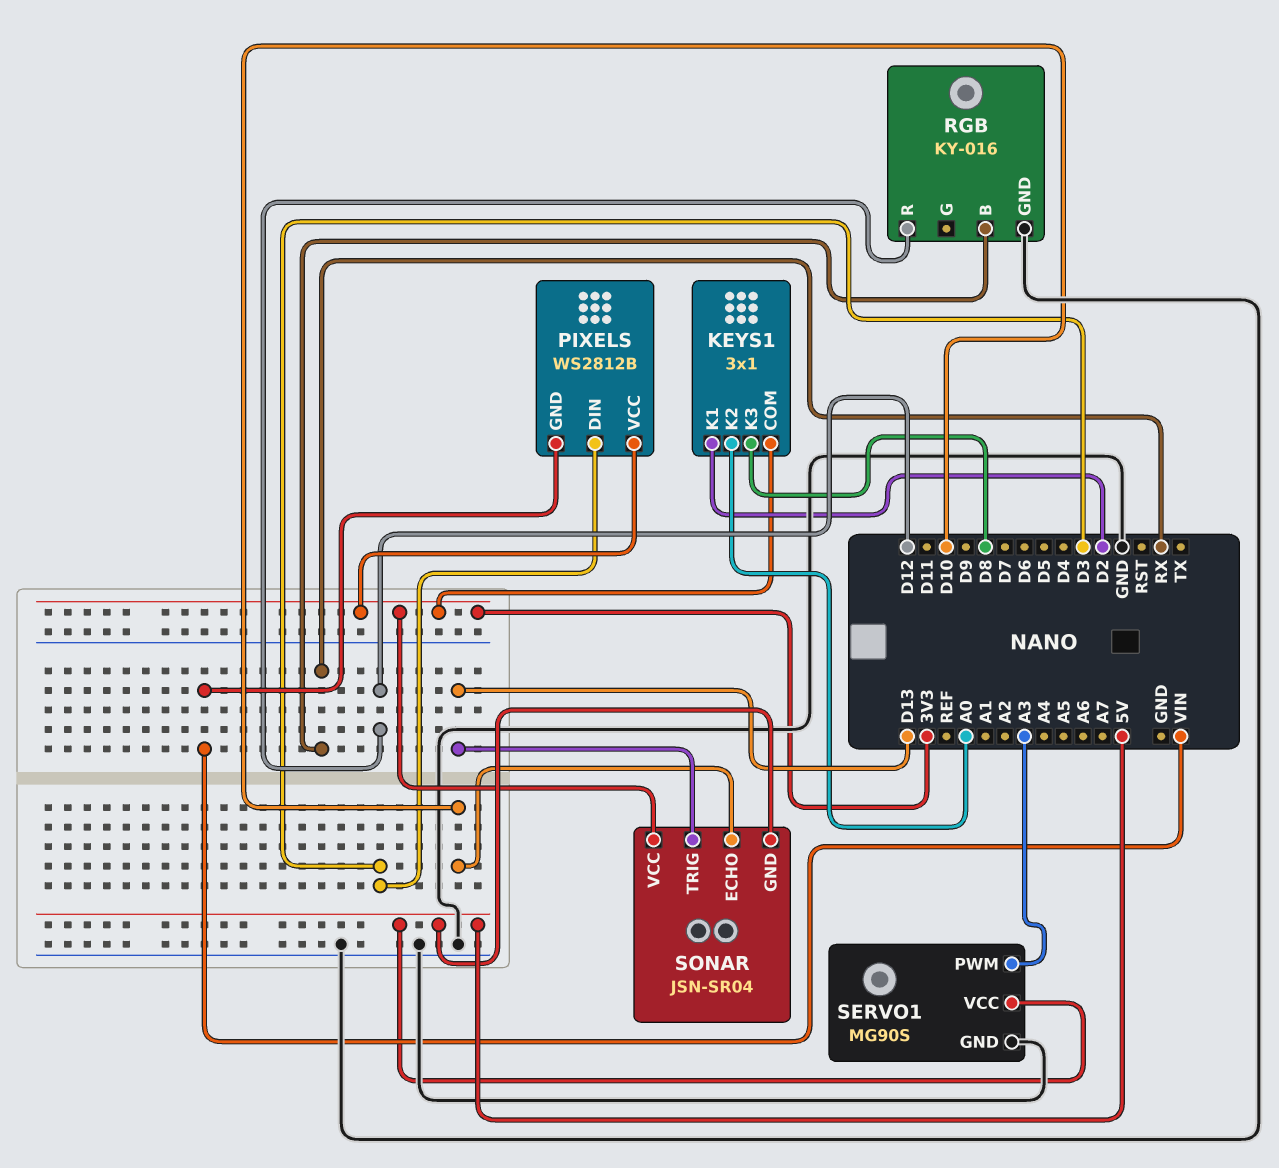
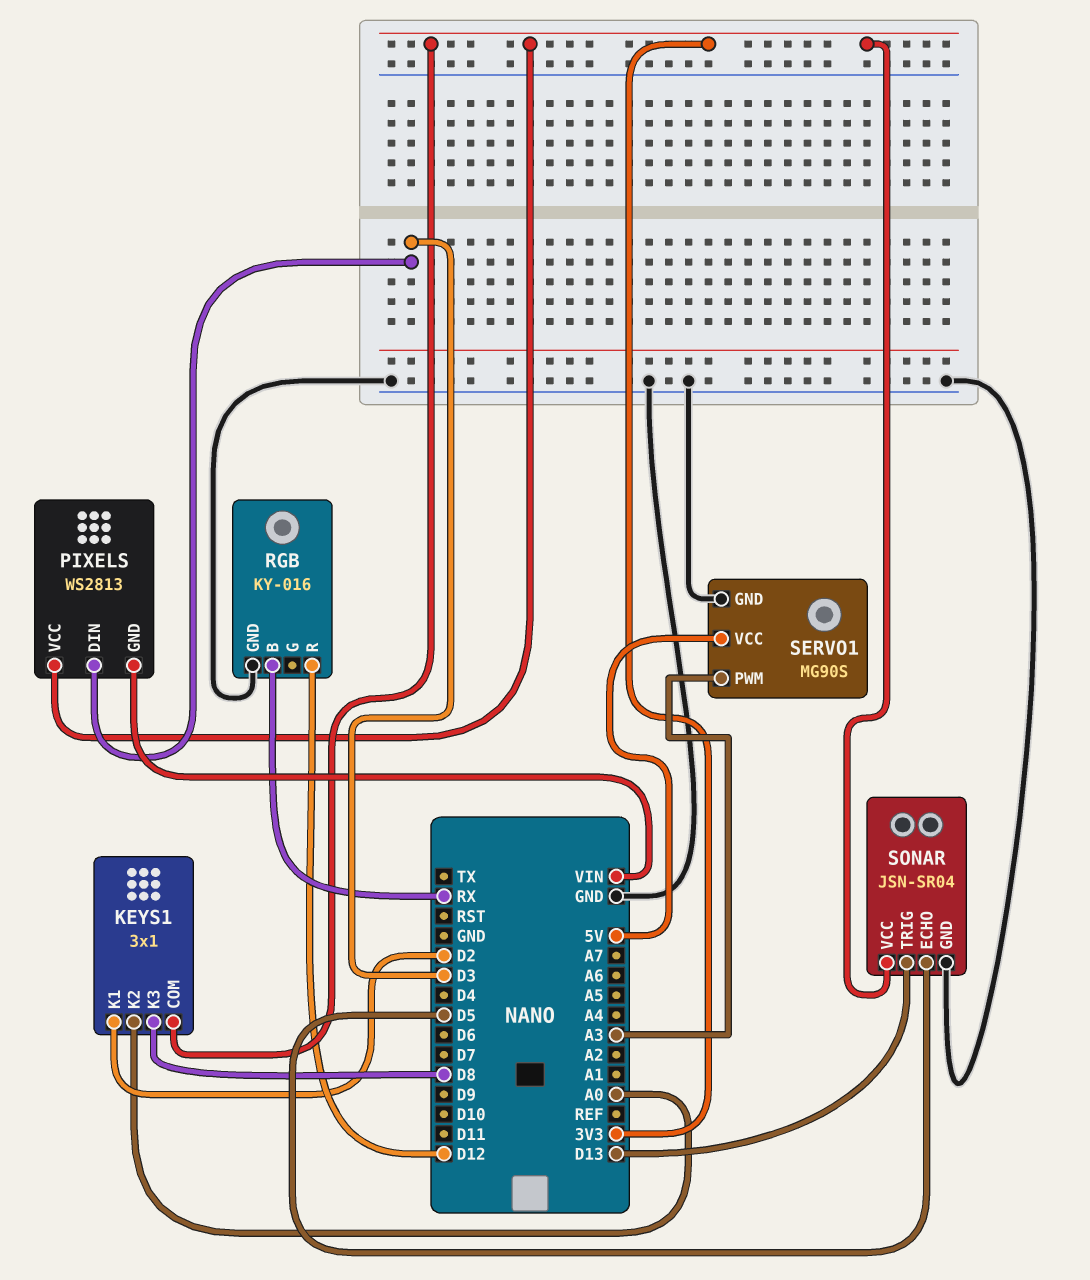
PIXELS: WS2812B -> WS2813
SONAR pin ECHO: D10 -> D5
SONAR pin GND: 5V -> GND

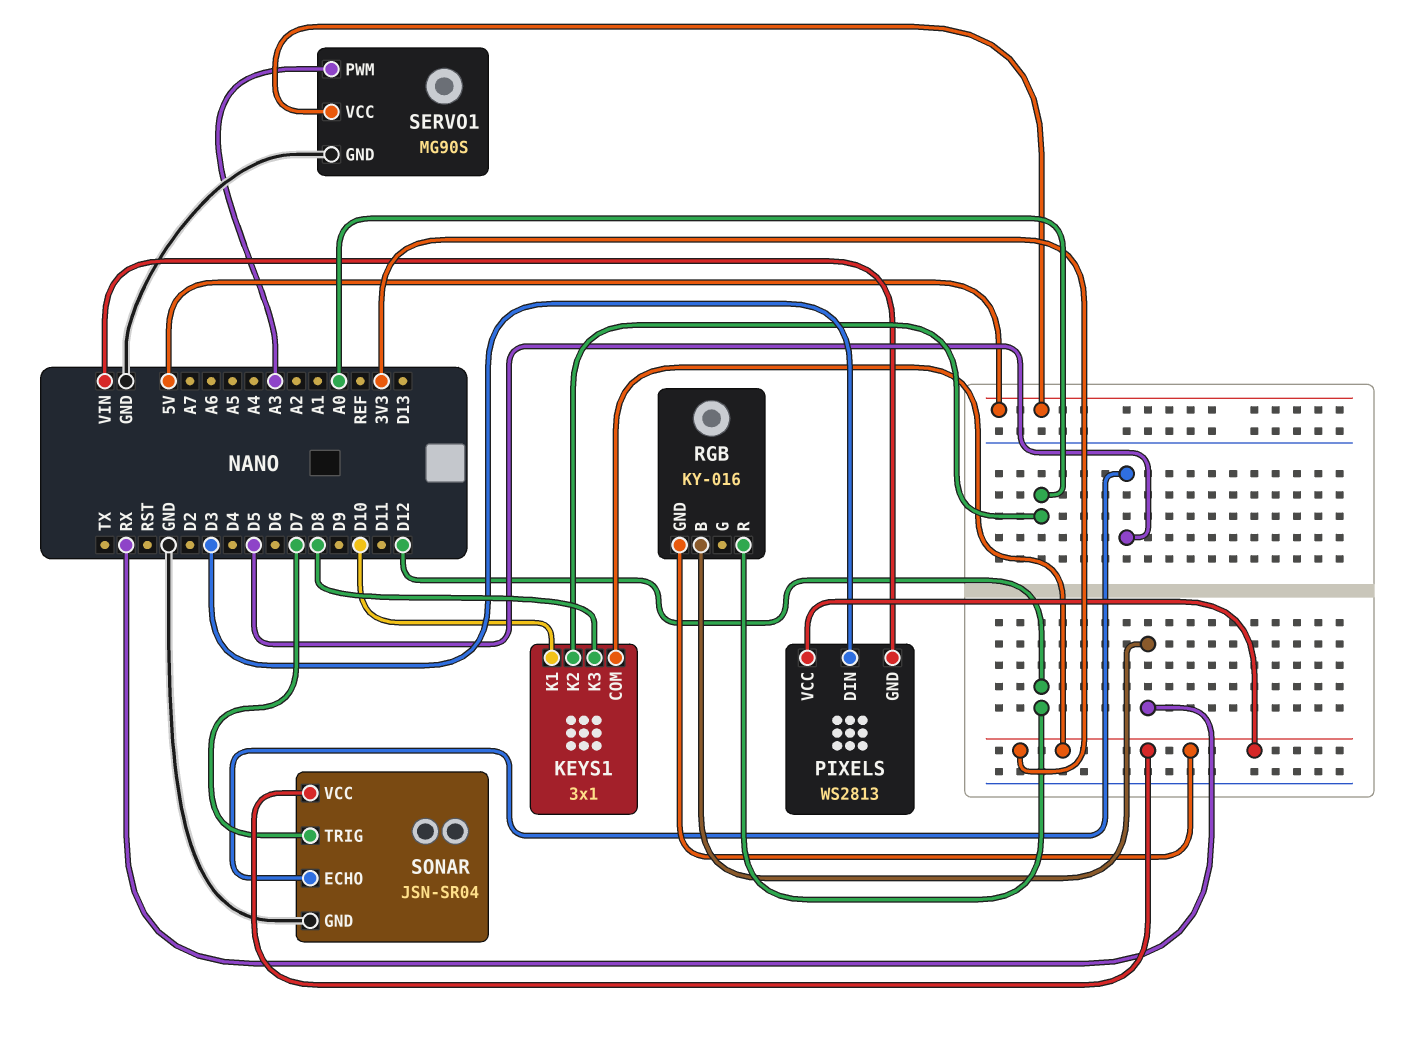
KEYS1 pin K1: D2 -> D10
RGB pin GND: GND -> 3V3
SONAR pin TRIG: D13 -> D7

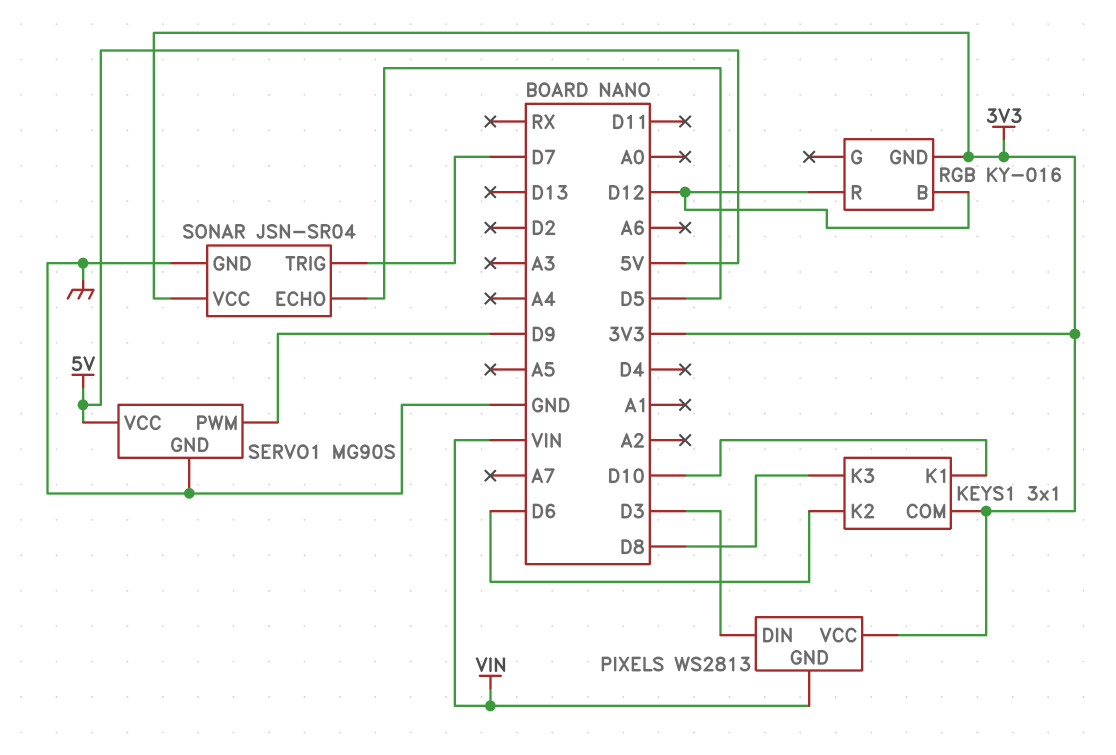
KEYS1 pin K2: A0 -> D6
RGB pin B: RX -> D12
SERVO1 pin PWM: A3 -> D9

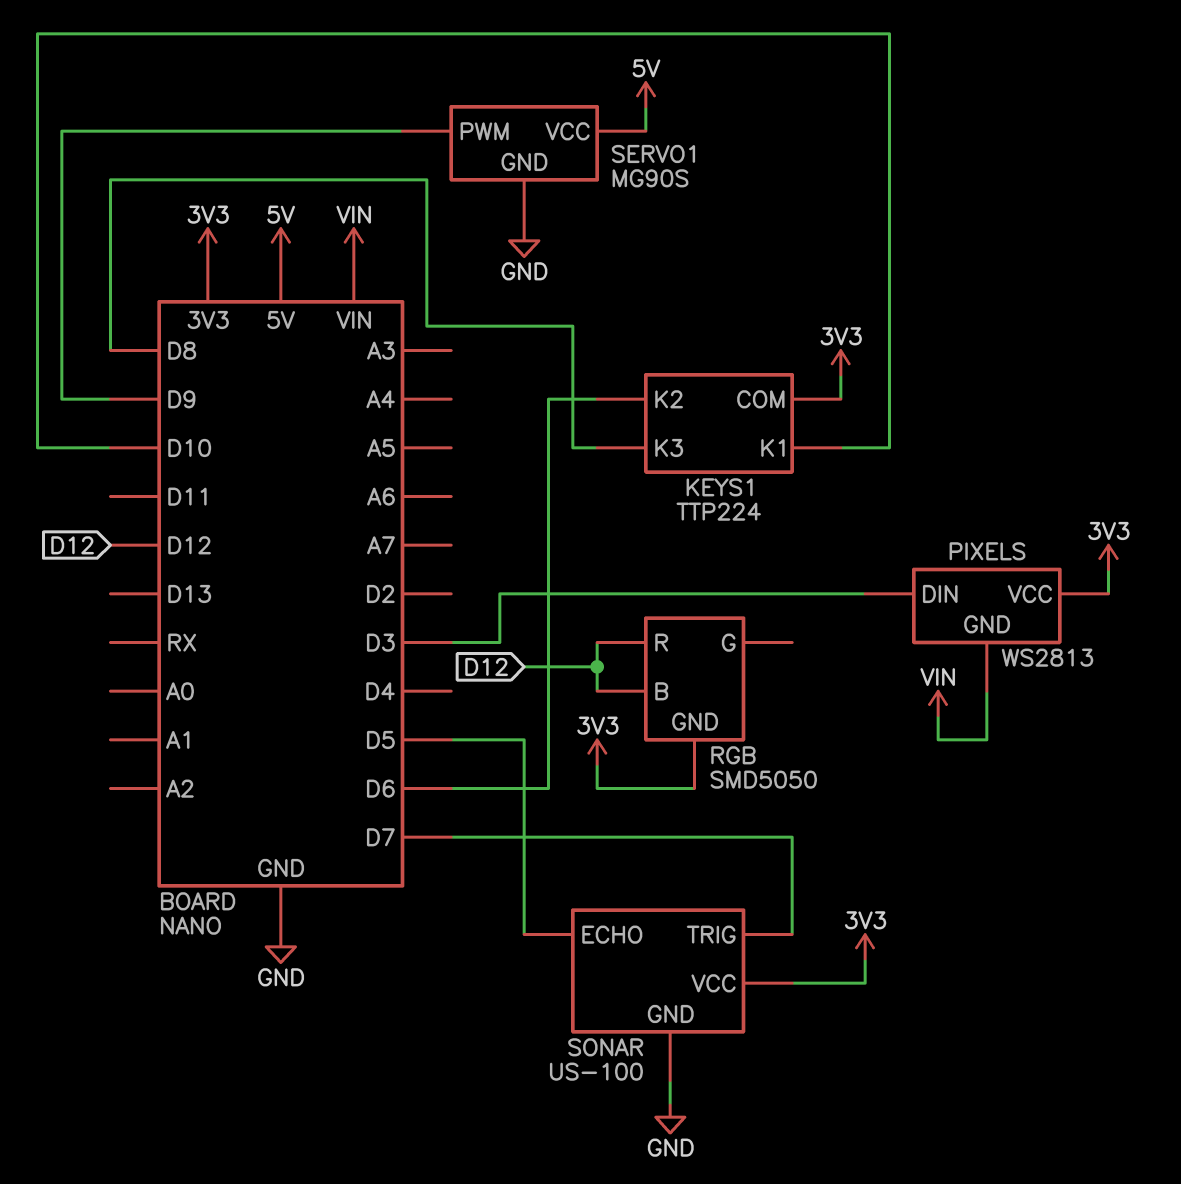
KEYS1: 3x1 -> TTP224
RGB: KY-016 -> SMD5050
SONAR: JSN-SR04 -> US-100

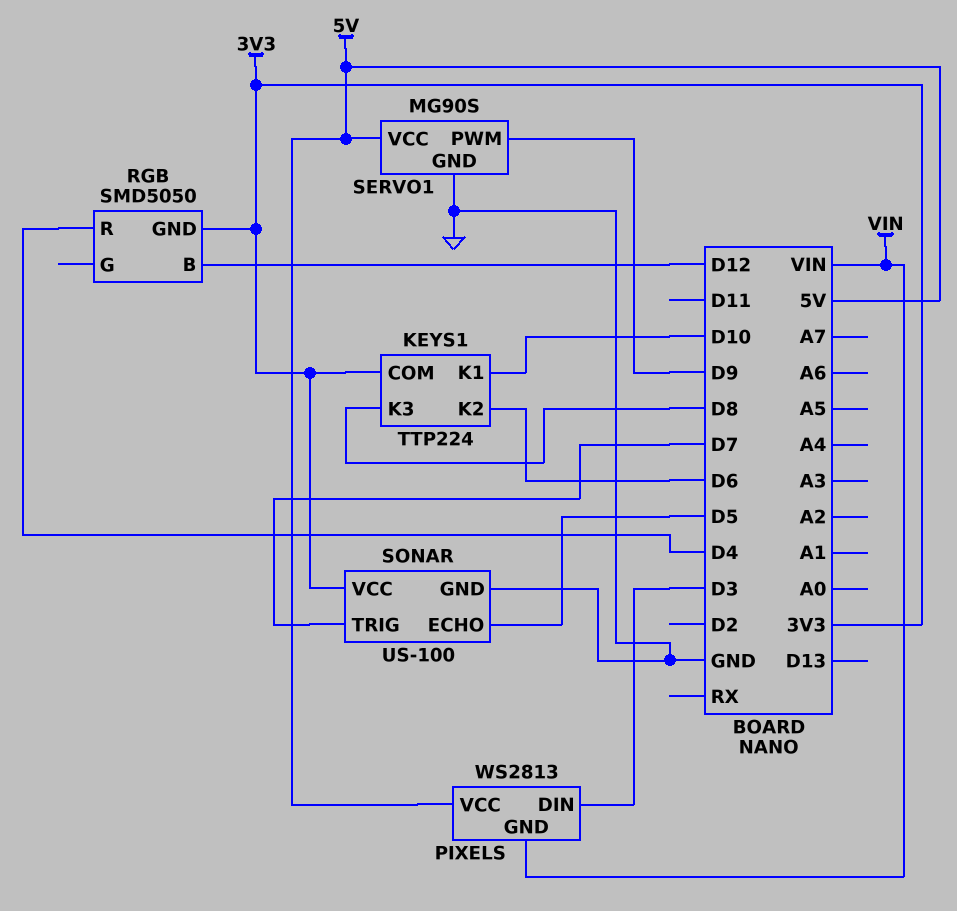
PIXELS pin VCC: 3V3 -> 5V
RGB pin R: D12 -> D4

